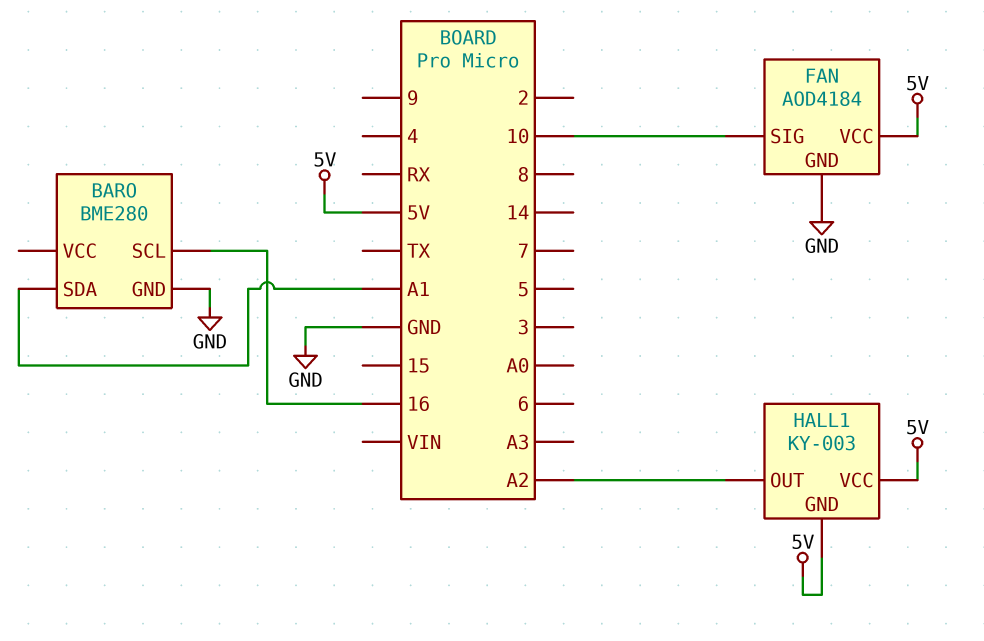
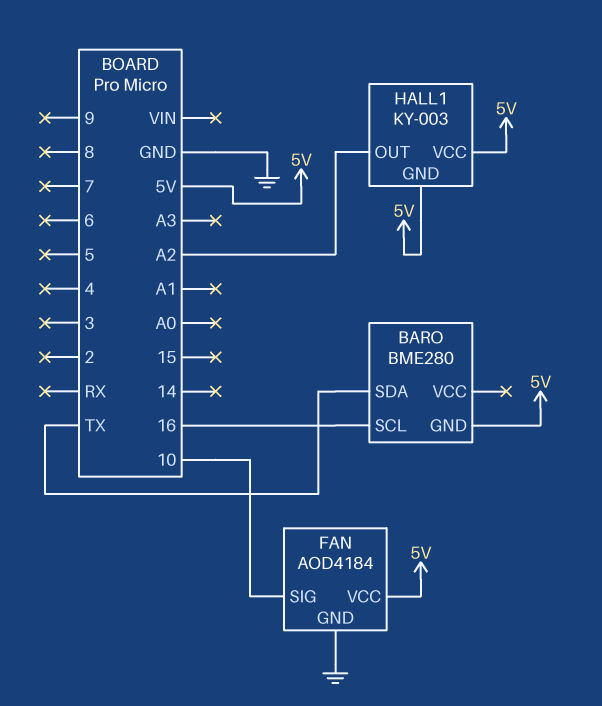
BARO pin GND: GND -> 5V
BARO pin SDA: A1 -> TX

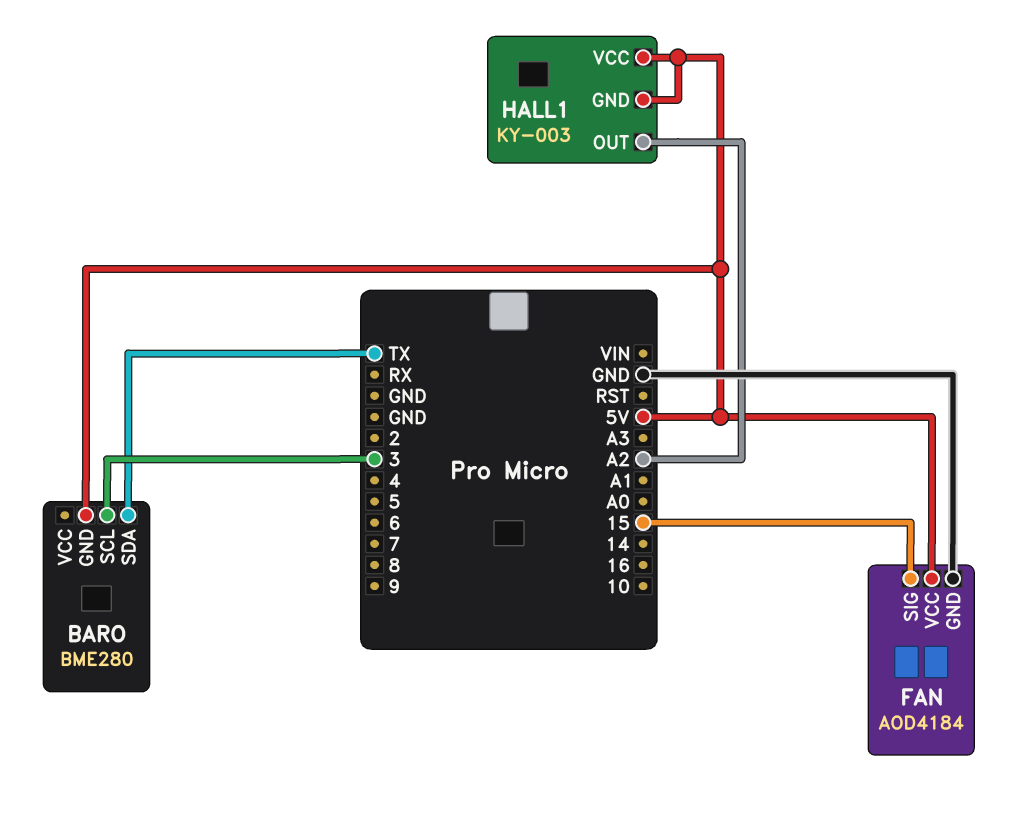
BARO pin SCL: 16 -> 3
FAN pin SIG: 10 -> 15

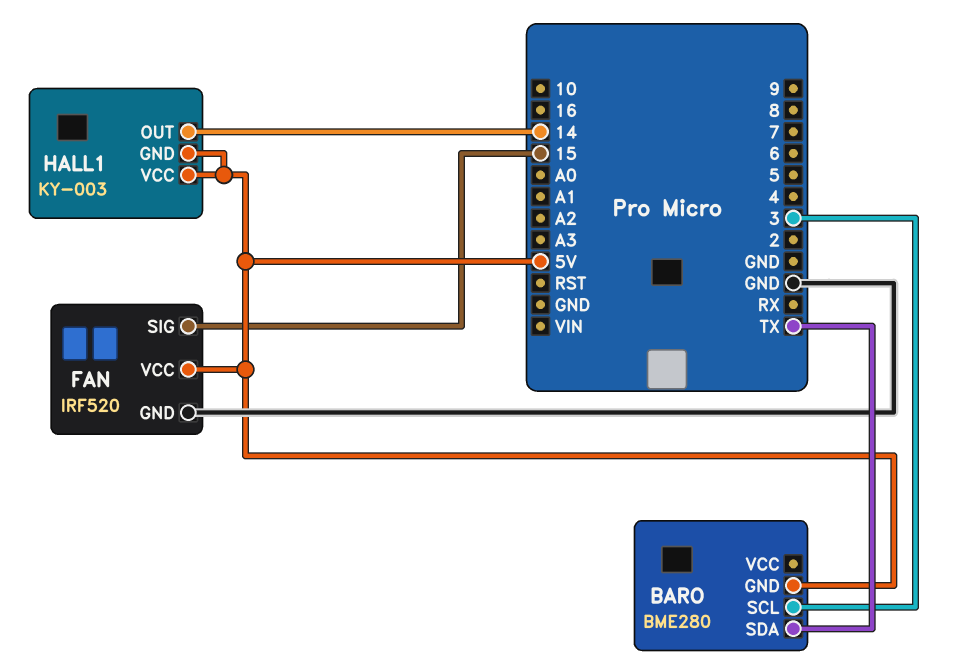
FAN: AOD4184 -> IRF520
HALL1 pin OUT: A2 -> 14

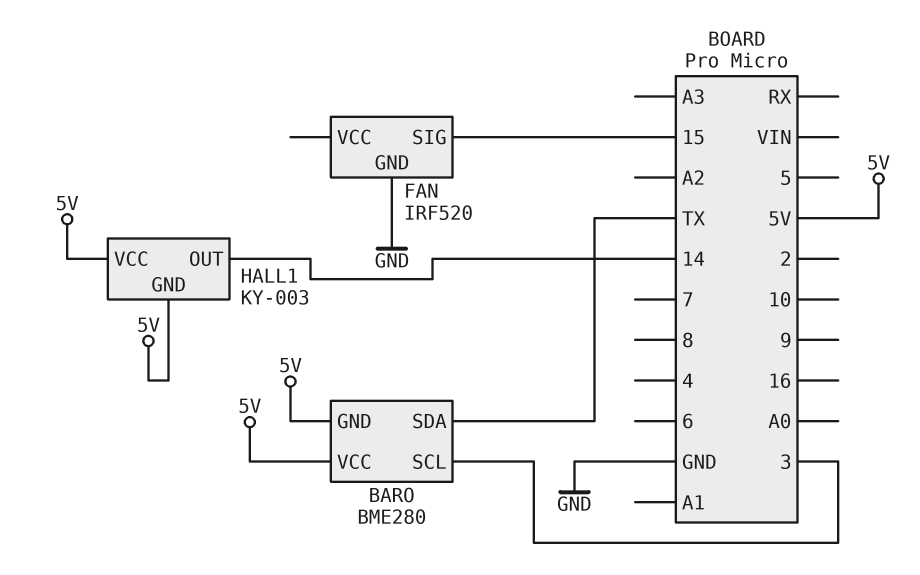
BARO pin VCC: none -> 5V
FAN pin VCC: 5V -> none

